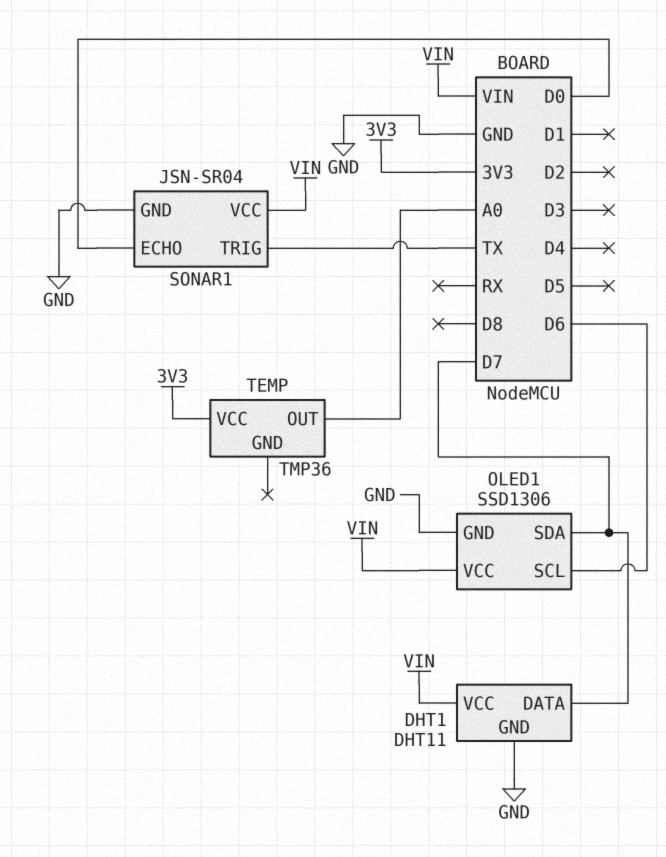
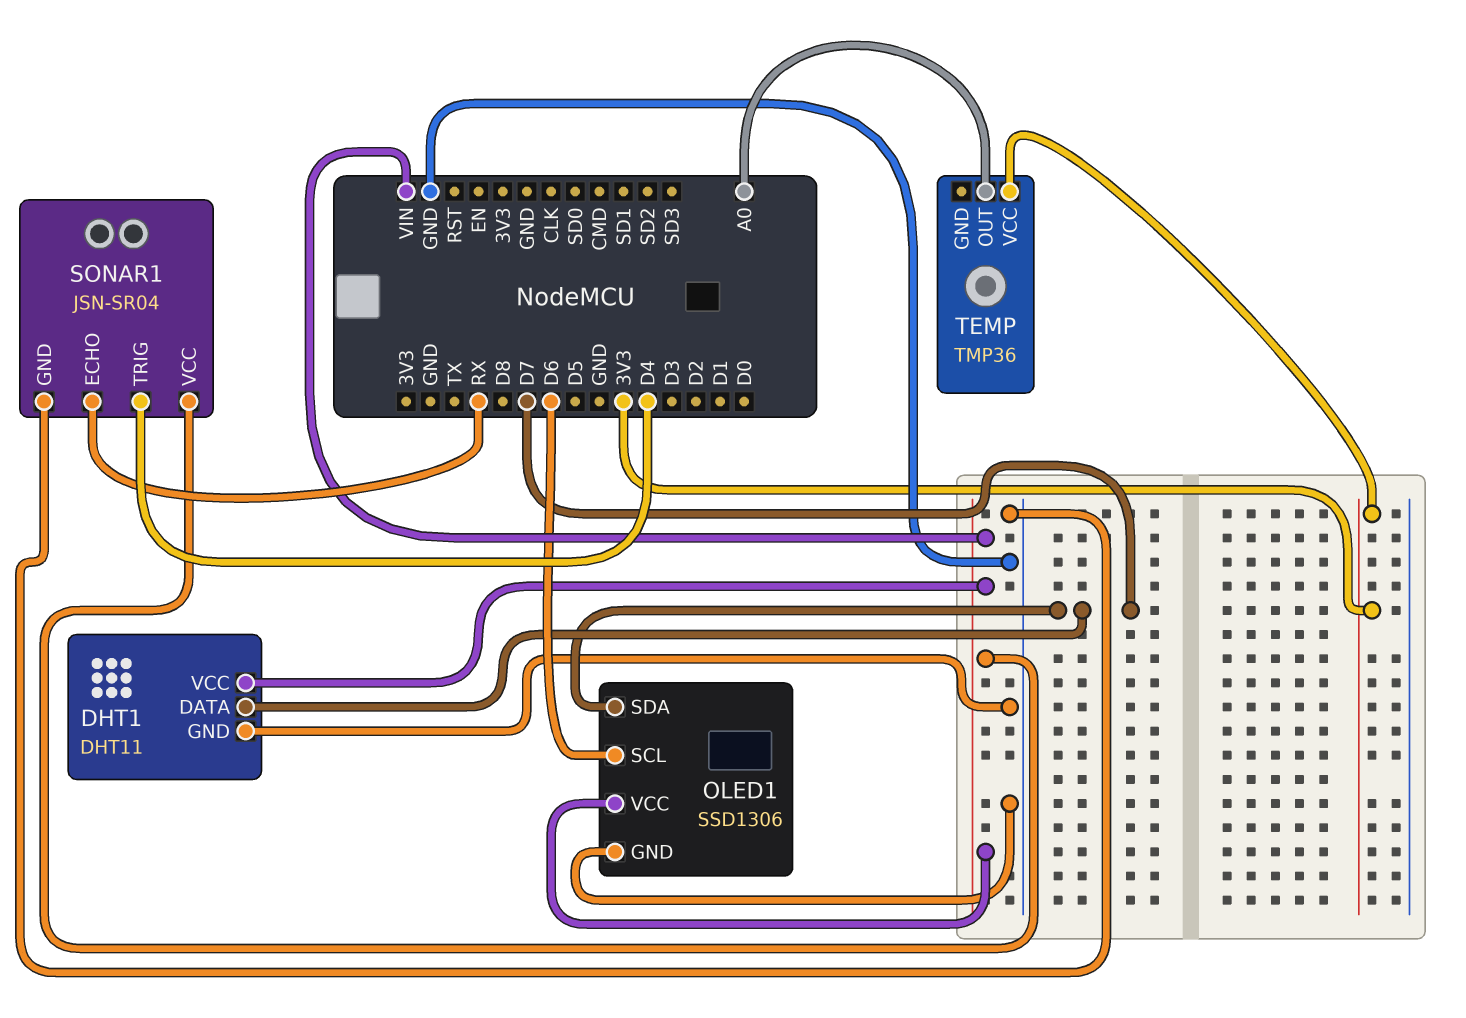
SONAR1 pin ECHO: D0 -> RX
SONAR1 pin TRIG: TX -> D4

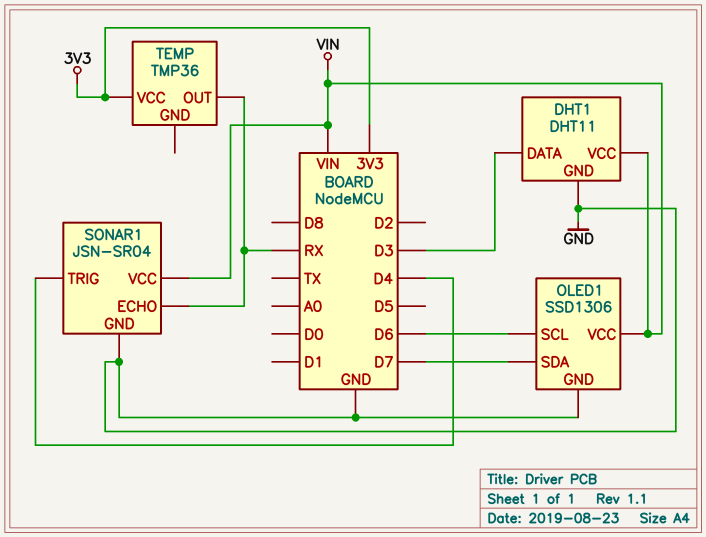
DHT1 pin DATA: D7 -> D3
TEMP pin OUT: A0 -> RX

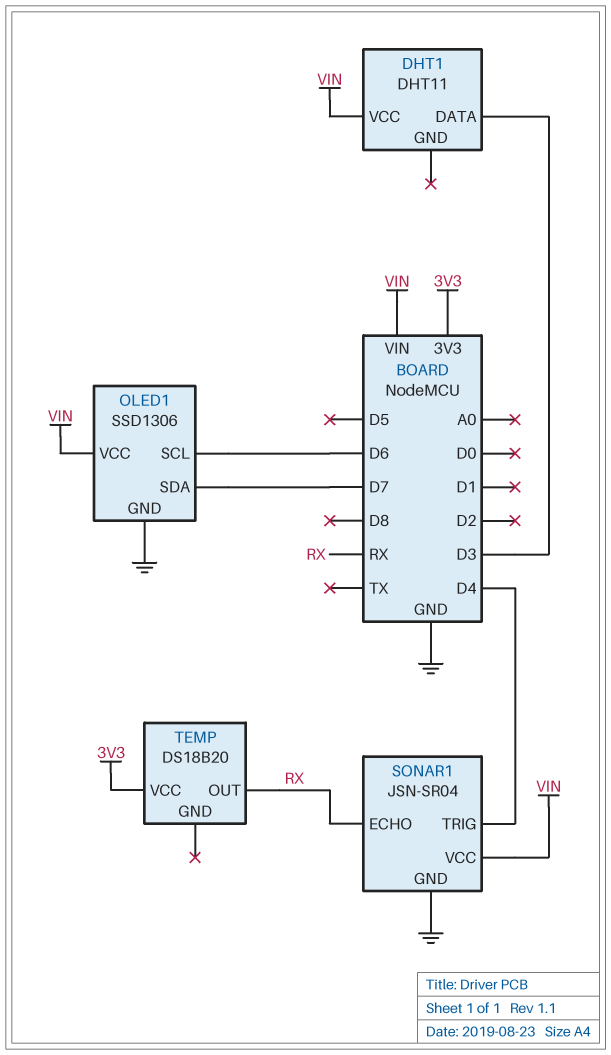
DHT1 pin GND: GND -> none
TEMP: TMP36 -> DS18B20

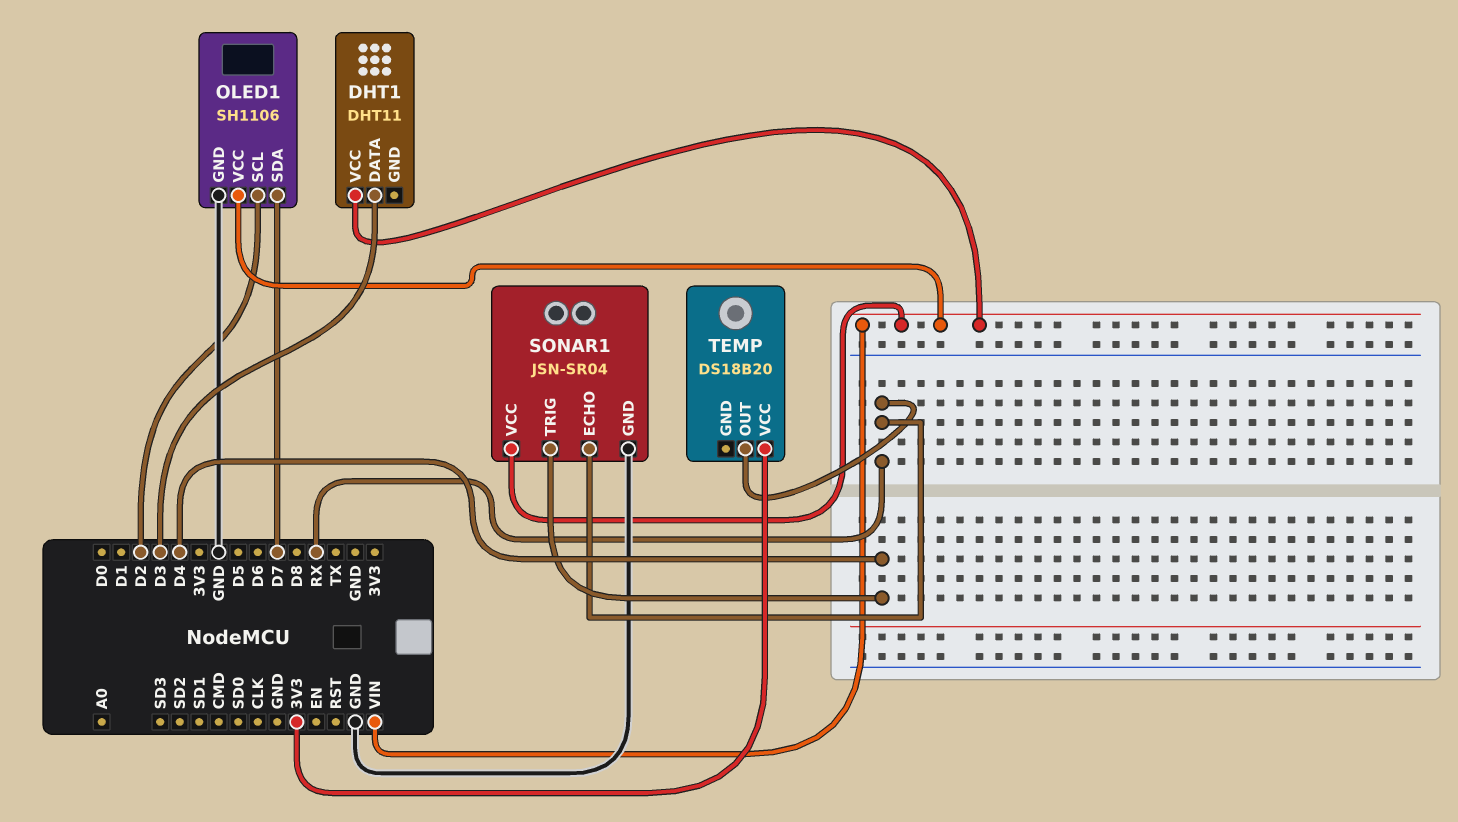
OLED1: SSD1306 -> SH1106
OLED1 pin SCL: D6 -> D2

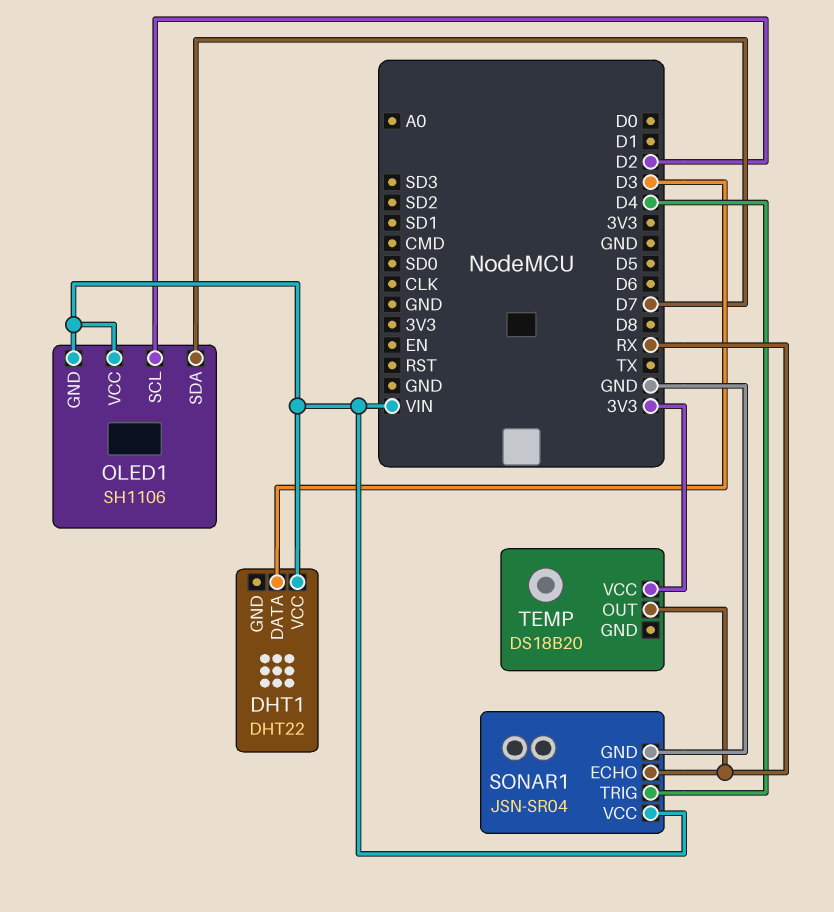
DHT1: DHT11 -> DHT22
OLED1 pin GND: GND -> VIN

